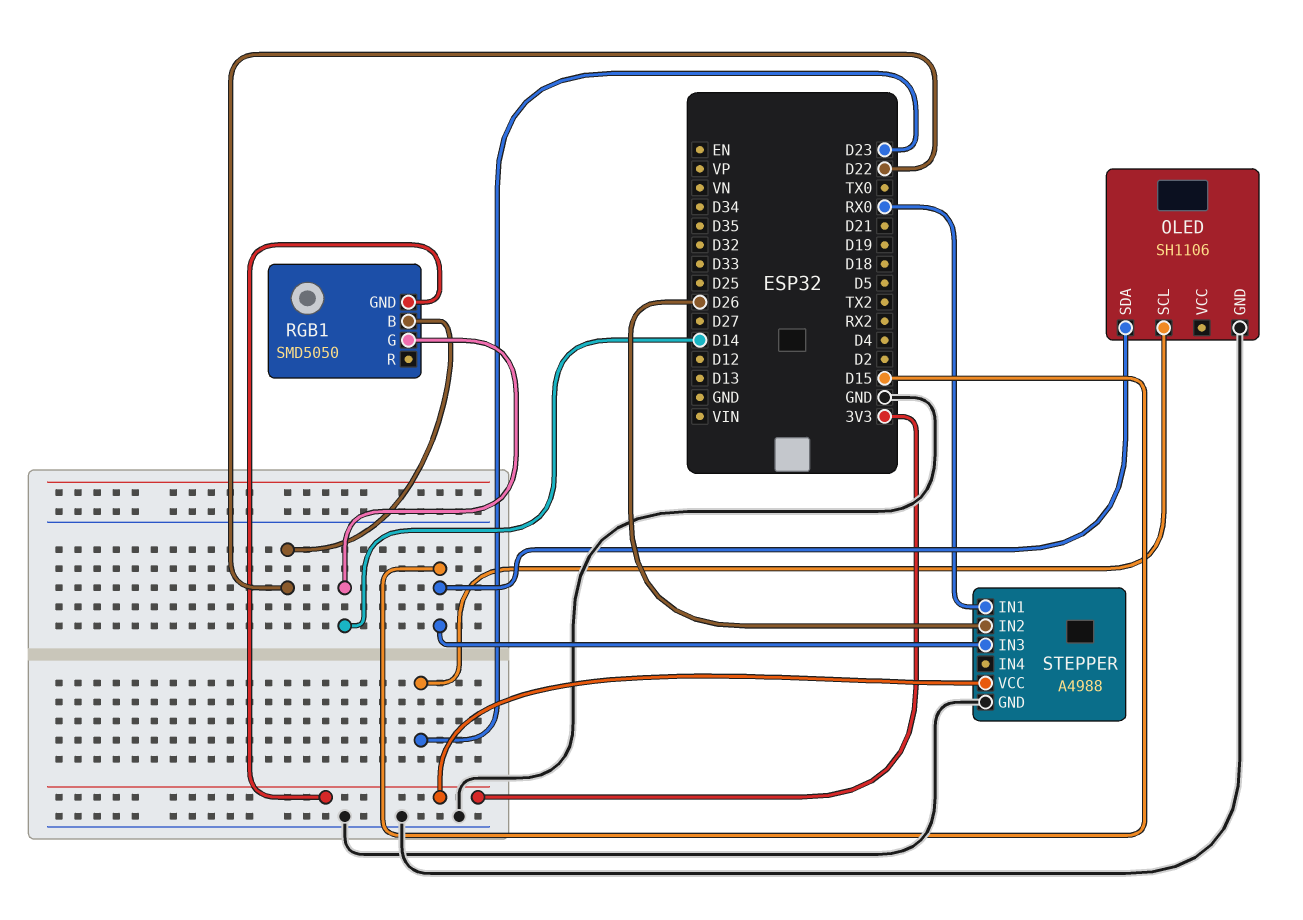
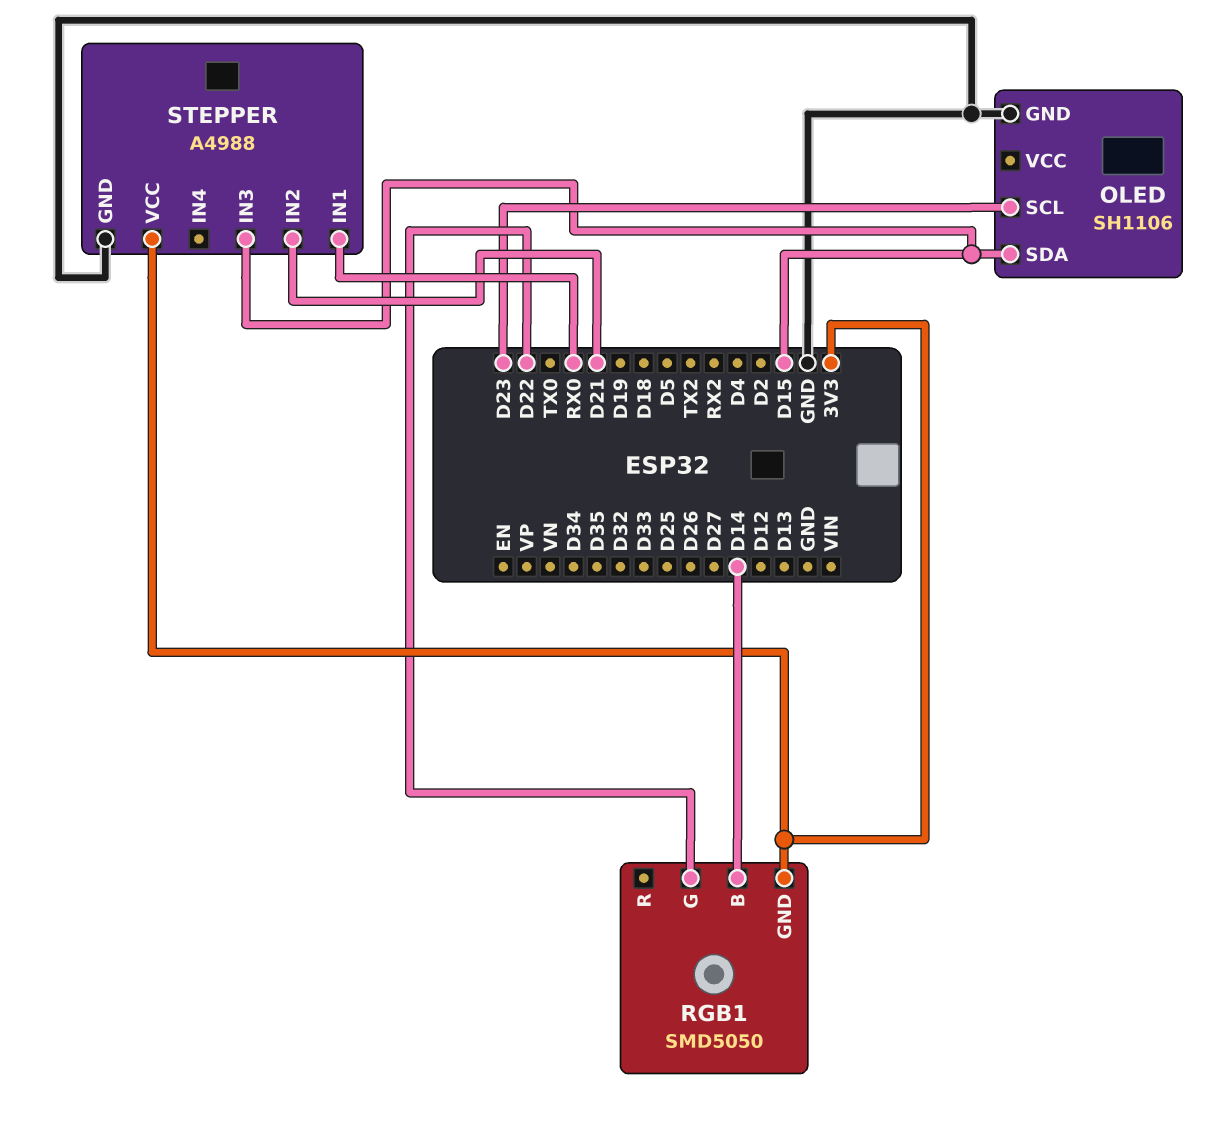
RGB1 pin B: D22 -> D14
RGB1 pin G: D14 -> D22
STEPPER pin IN2: D26 -> D21

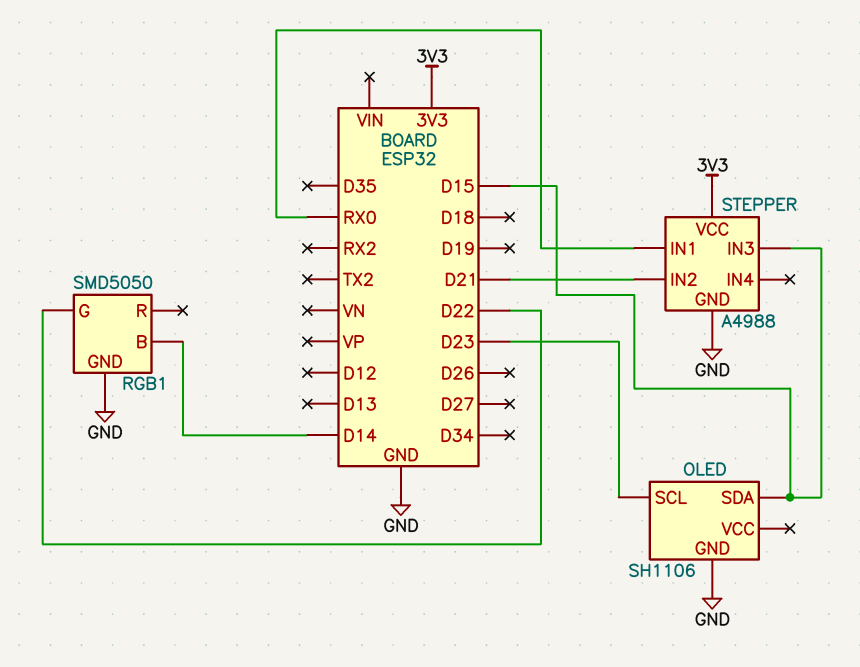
RGB1 pin GND: 3V3 -> GND

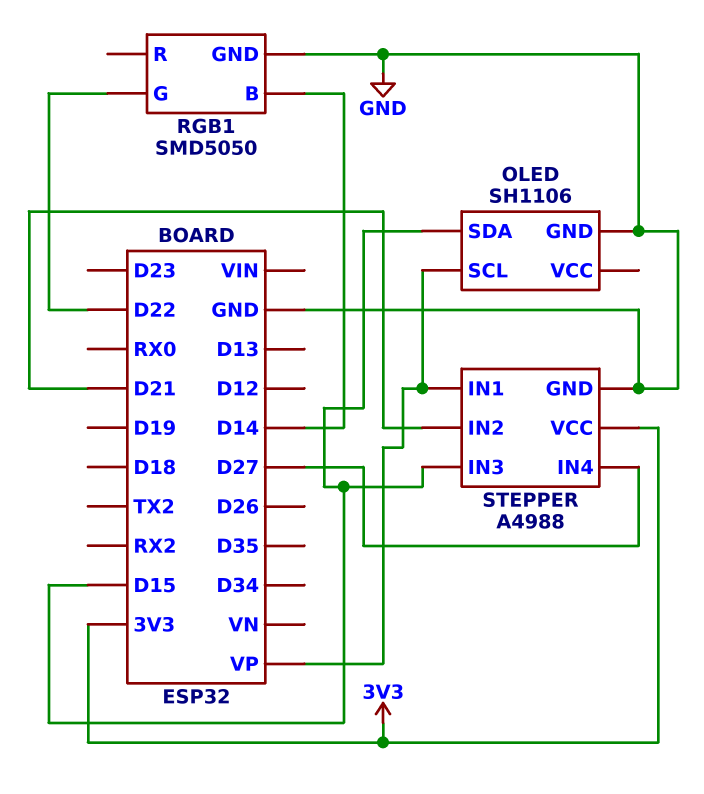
OLED pin SCL: D23 -> VP
STEPPER pin IN1: RX0 -> VP
STEPPER pin IN4: none -> D27

